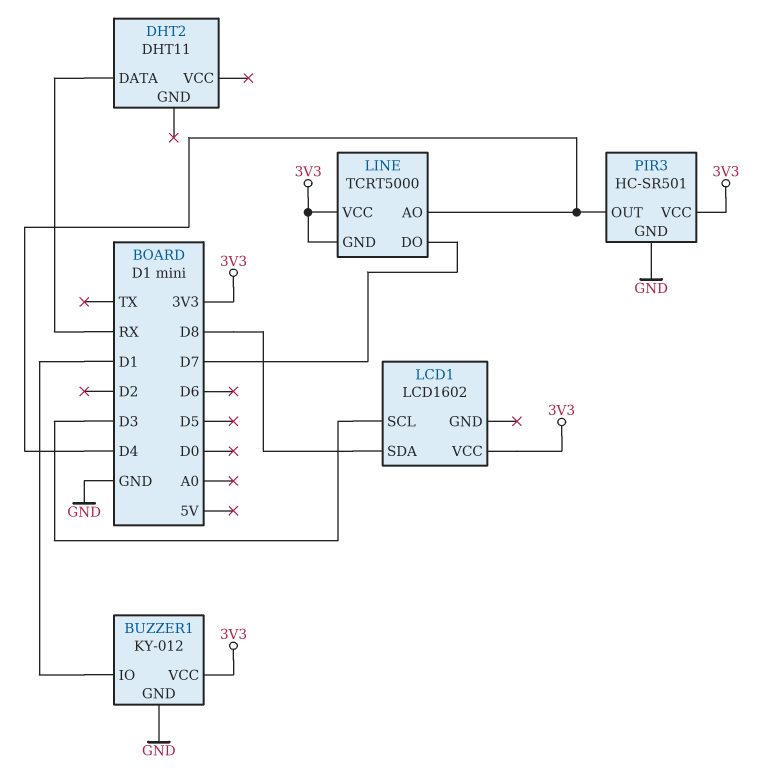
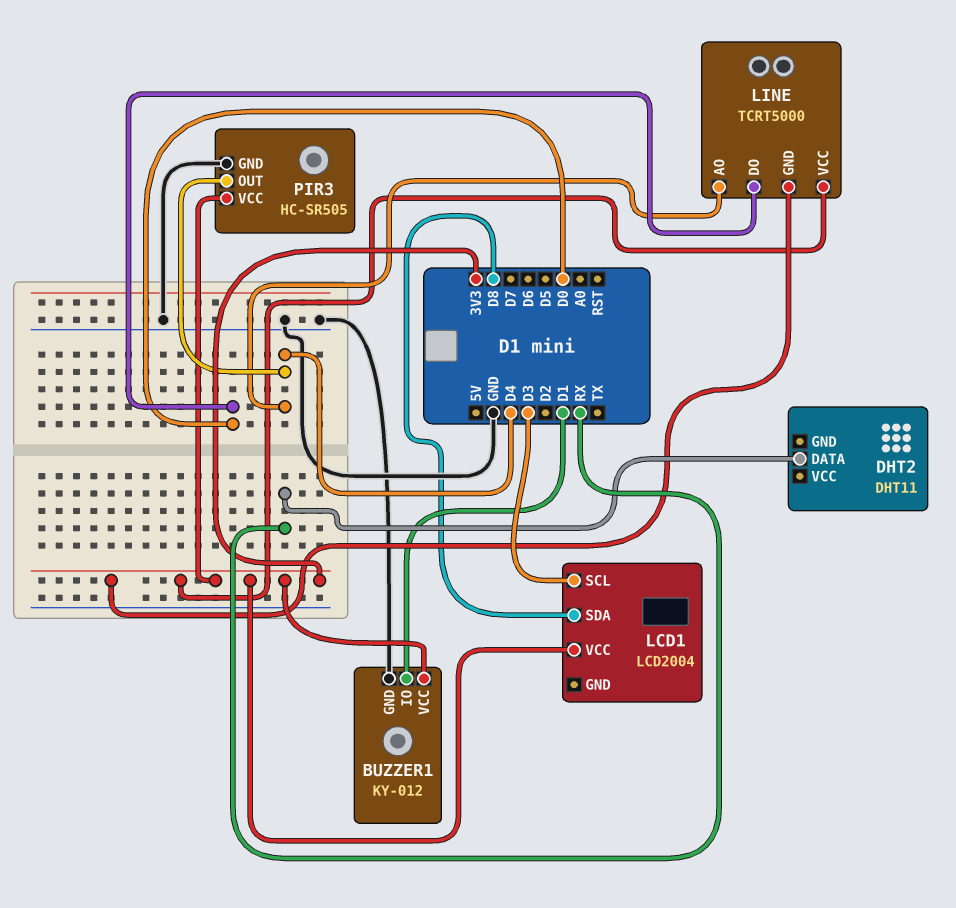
LCD1: LCD1602 -> LCD2004
LINE pin DO: D7 -> D0
PIR3: HC-SR501 -> HC-SR505

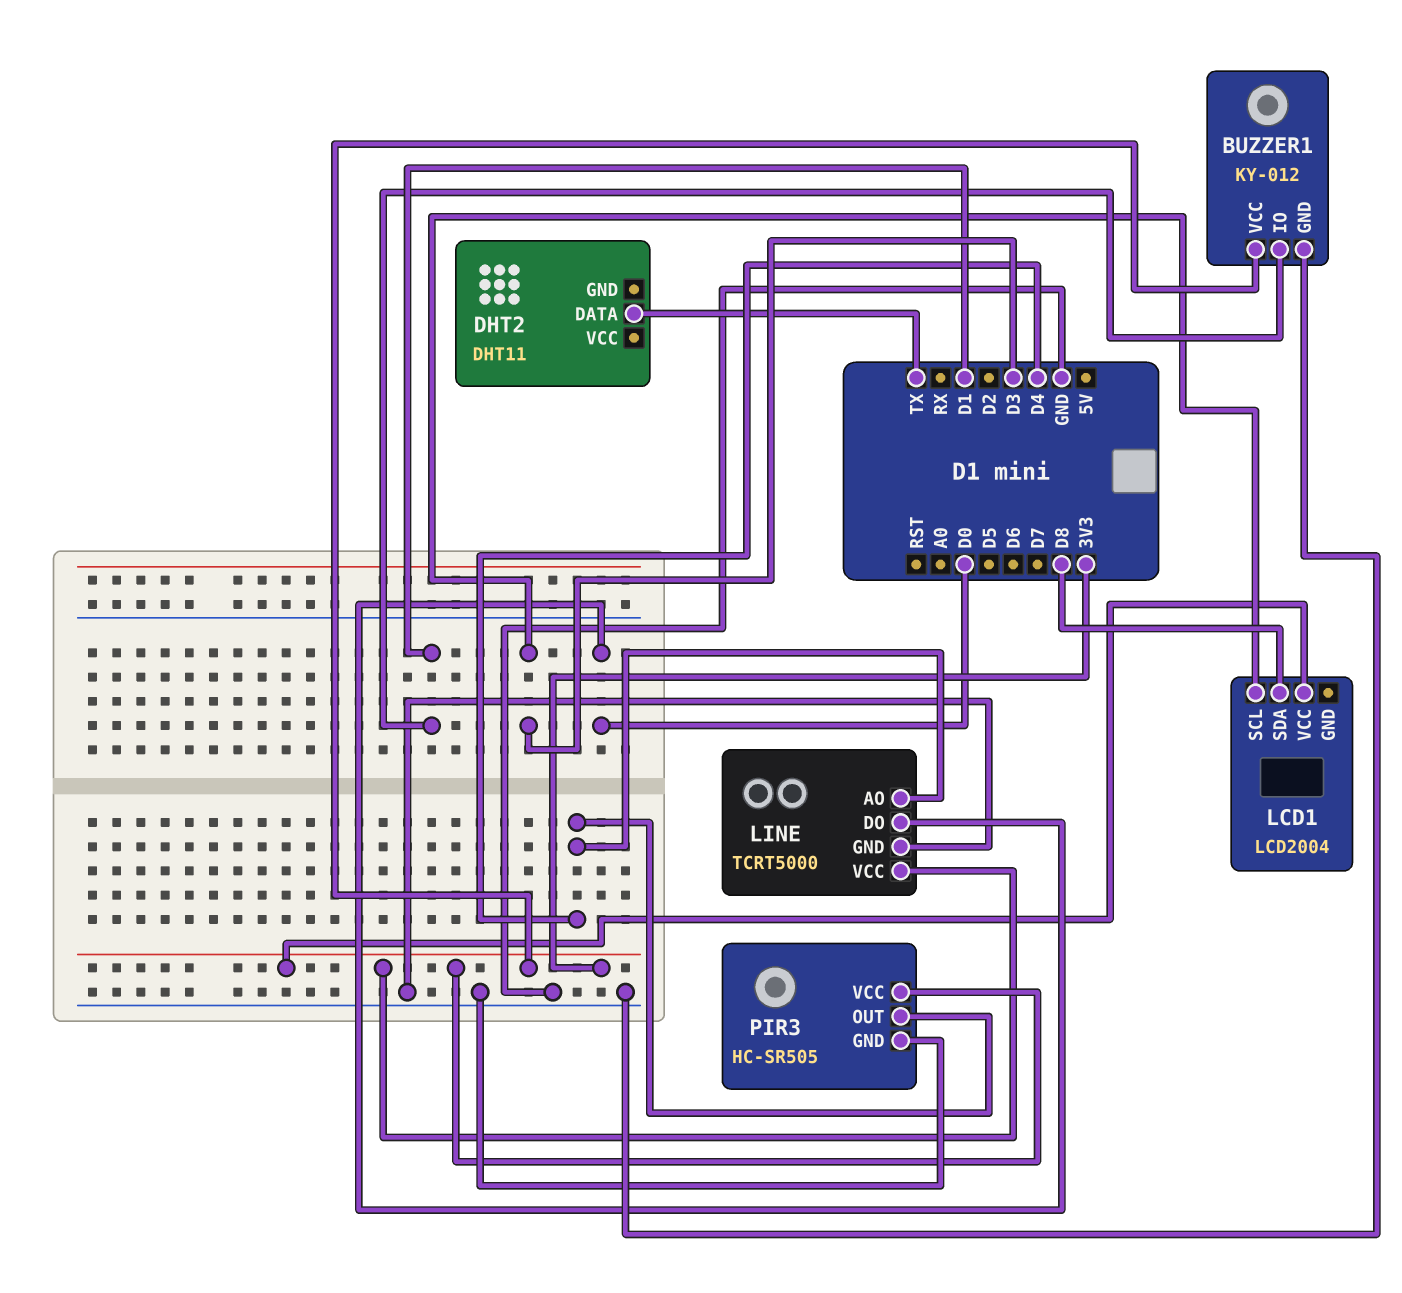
DHT2 pin DATA: RX -> TX
LINE pin GND: 3V3 -> GND

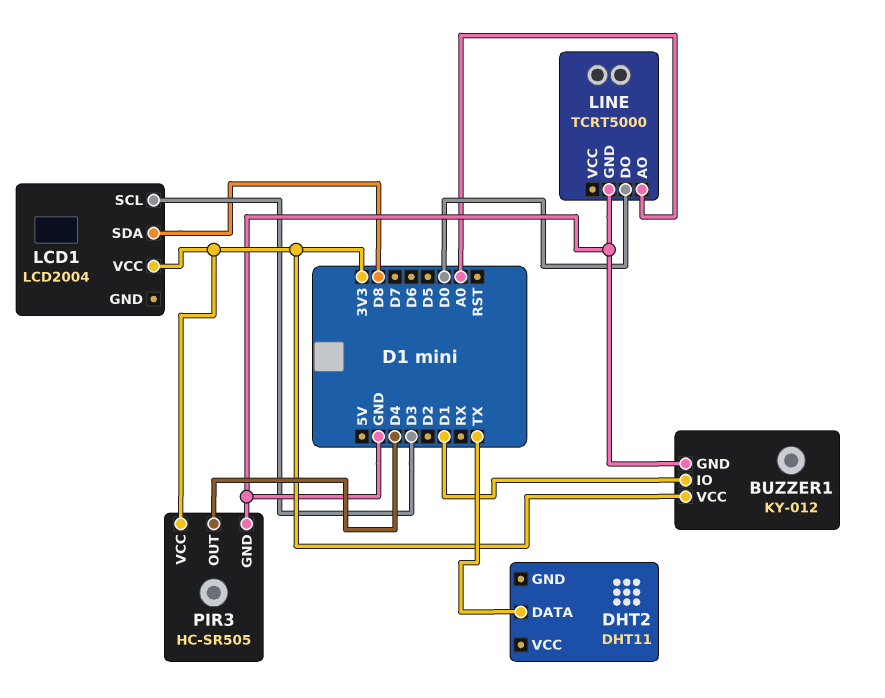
LINE pin AO: D4 -> A0
LINE pin VCC: 3V3 -> none

